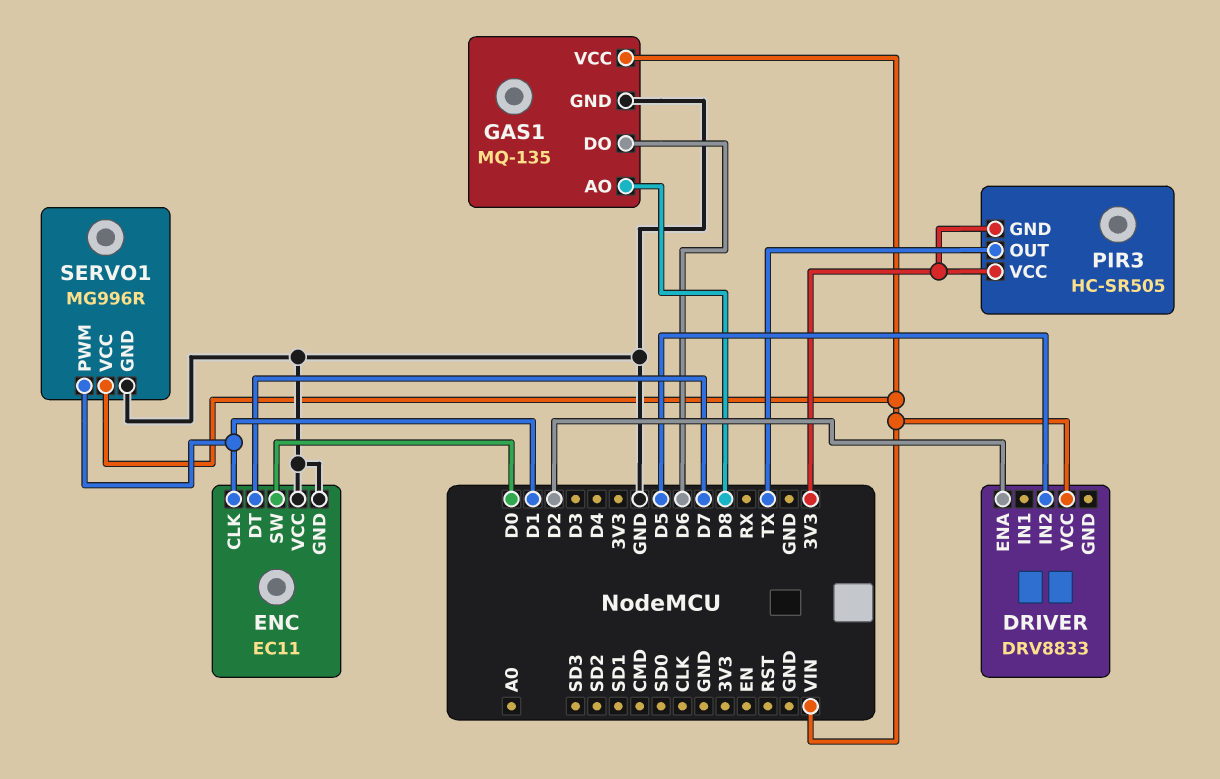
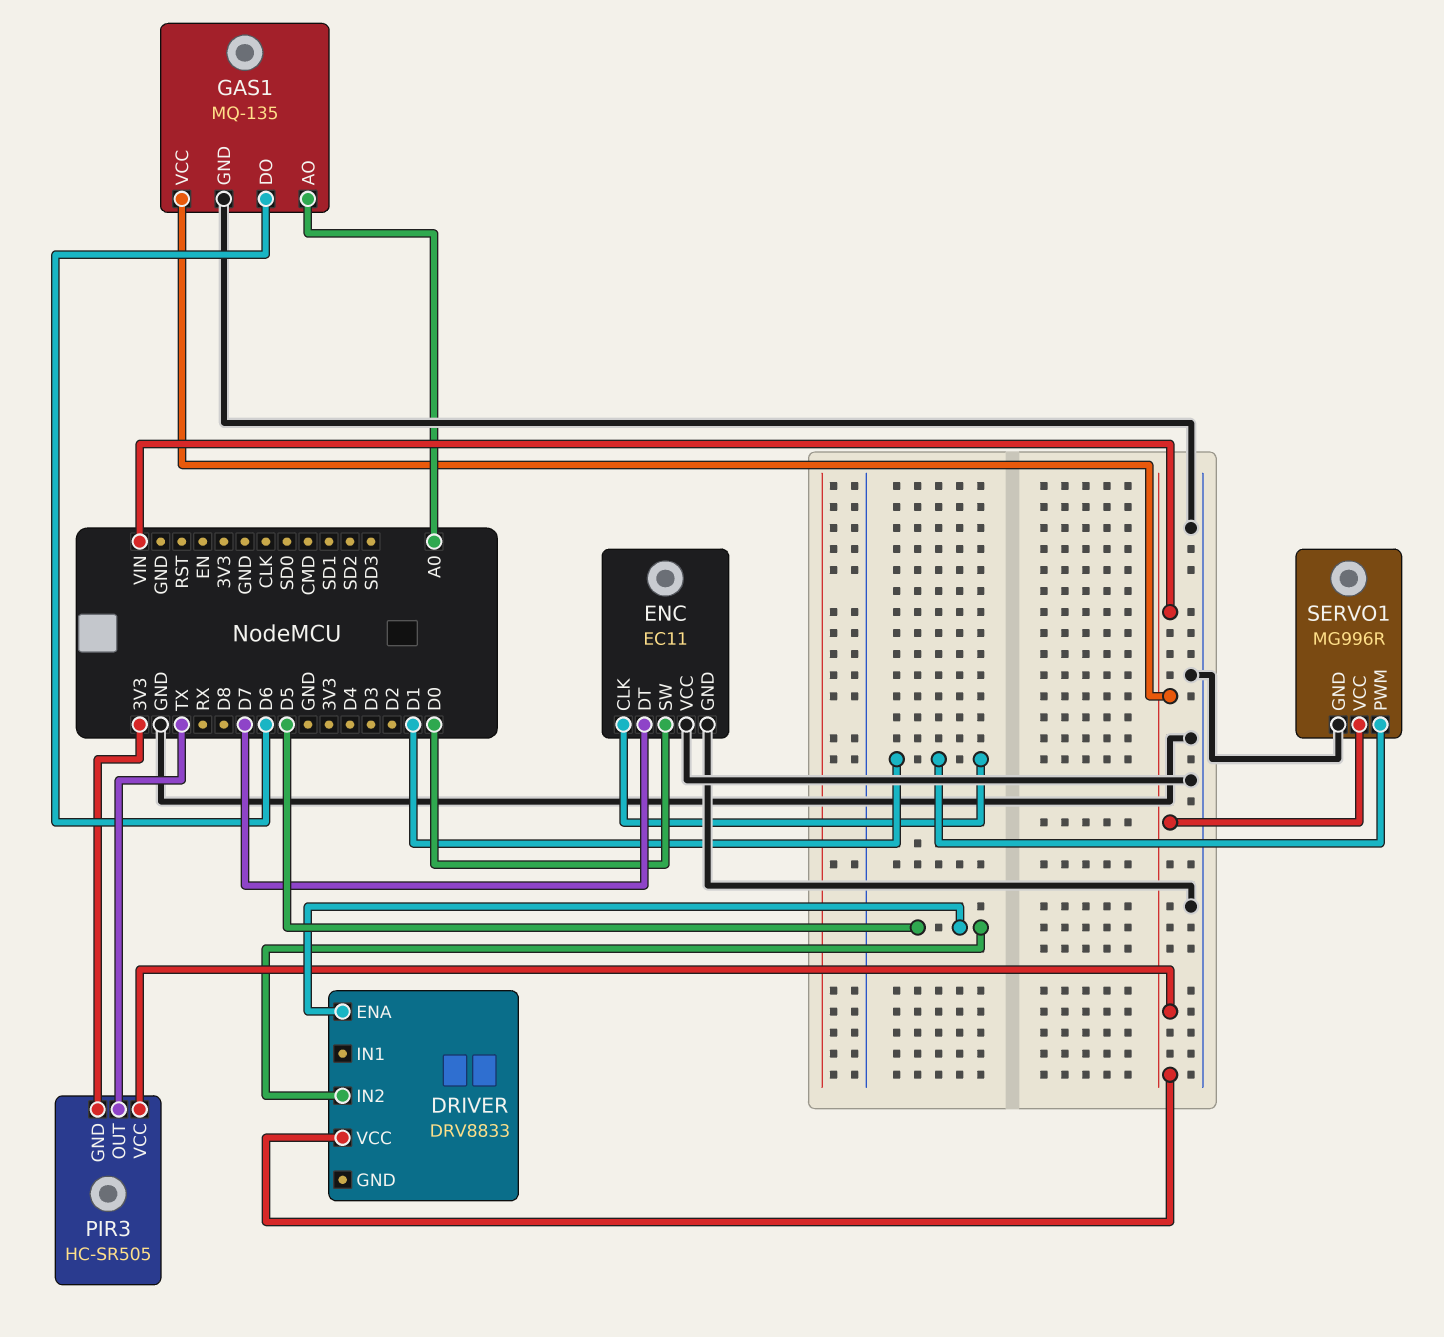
DRIVER pin ENA: D2 -> D5
GAS1 pin AO: D8 -> A0
PIR3 pin VCC: 3V3 -> VIN

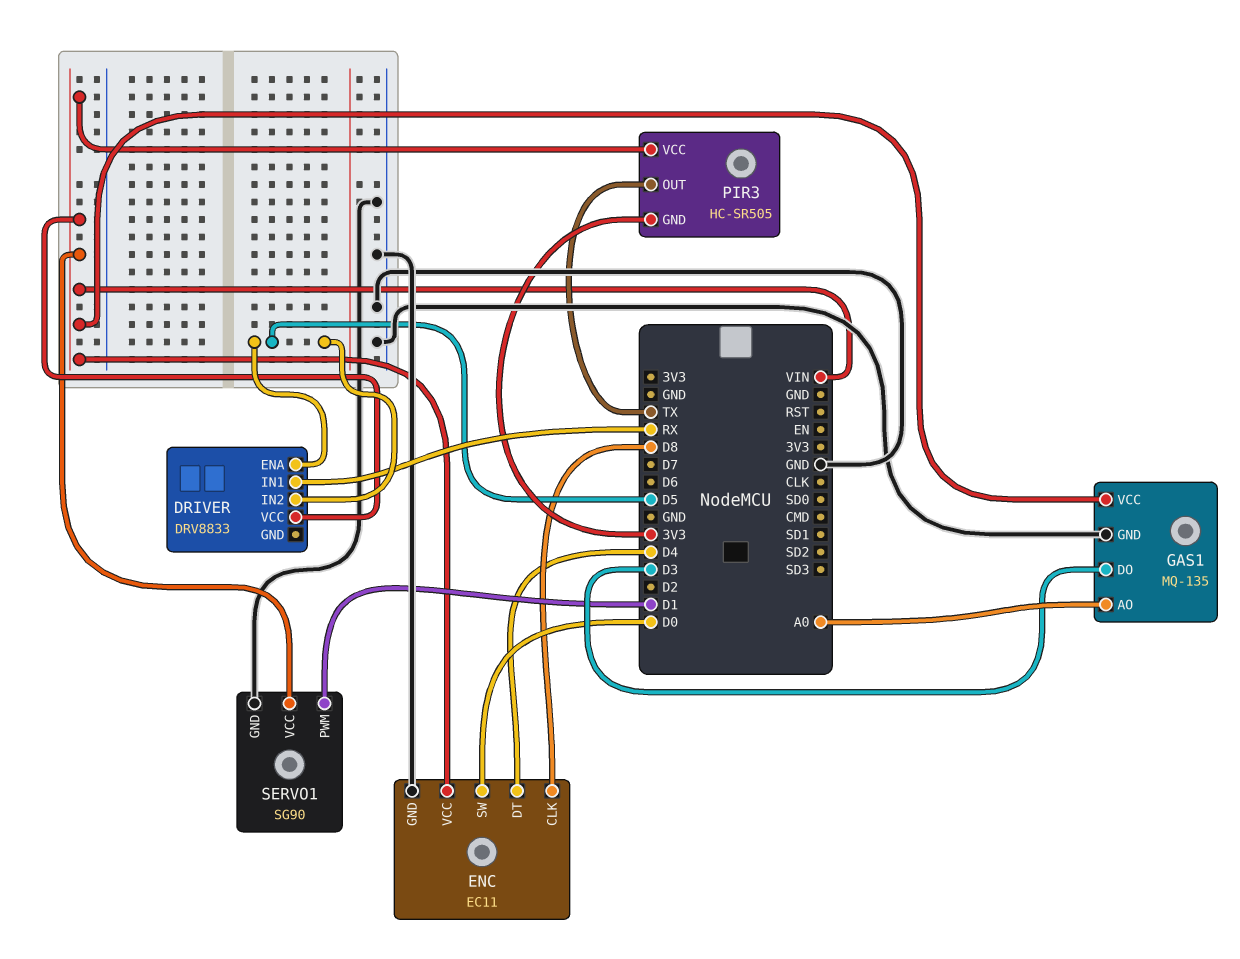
DRIVER pin IN1: none -> RX
ENC pin CLK: D1 -> D8
ENC pin DT: D7 -> D4
ENC pin VCC: GND -> VIN
GAS1 pin DO: D6 -> D3
SERVO1: MG996R -> SG90

